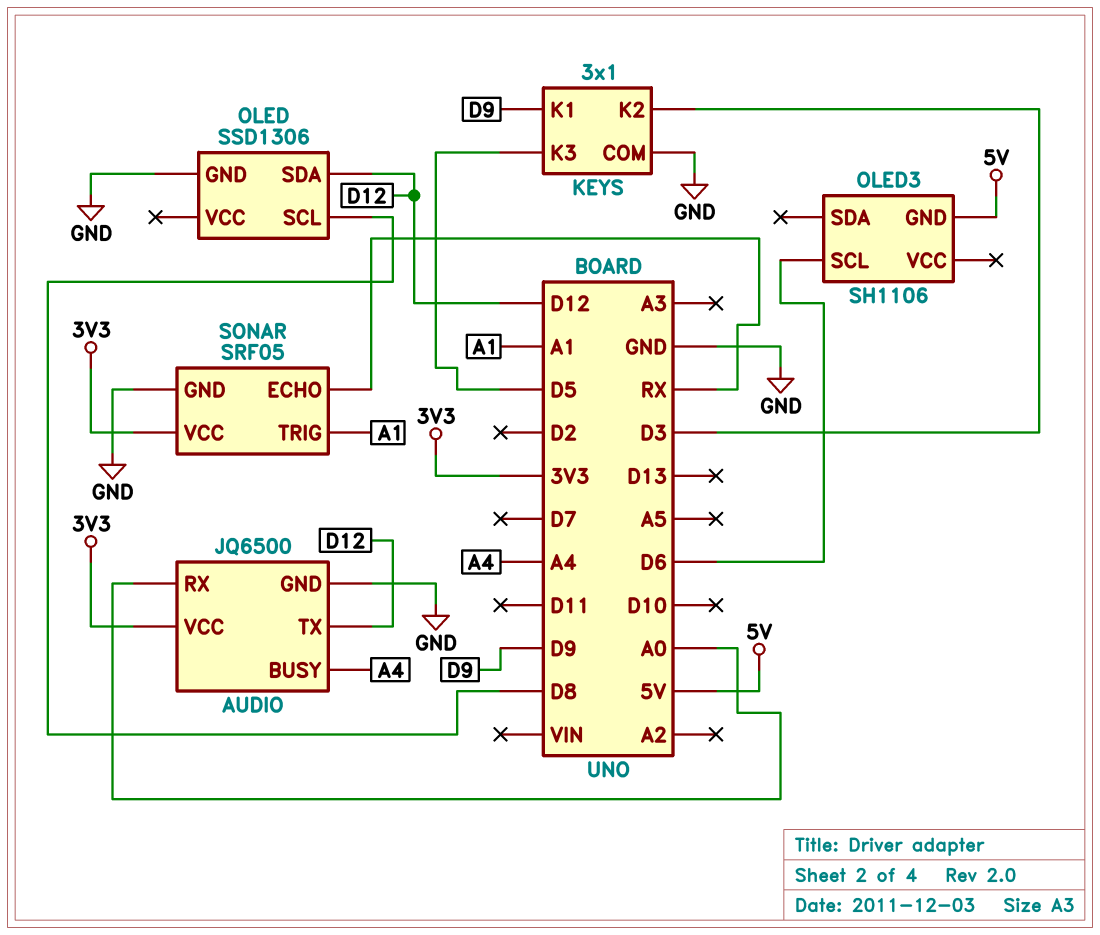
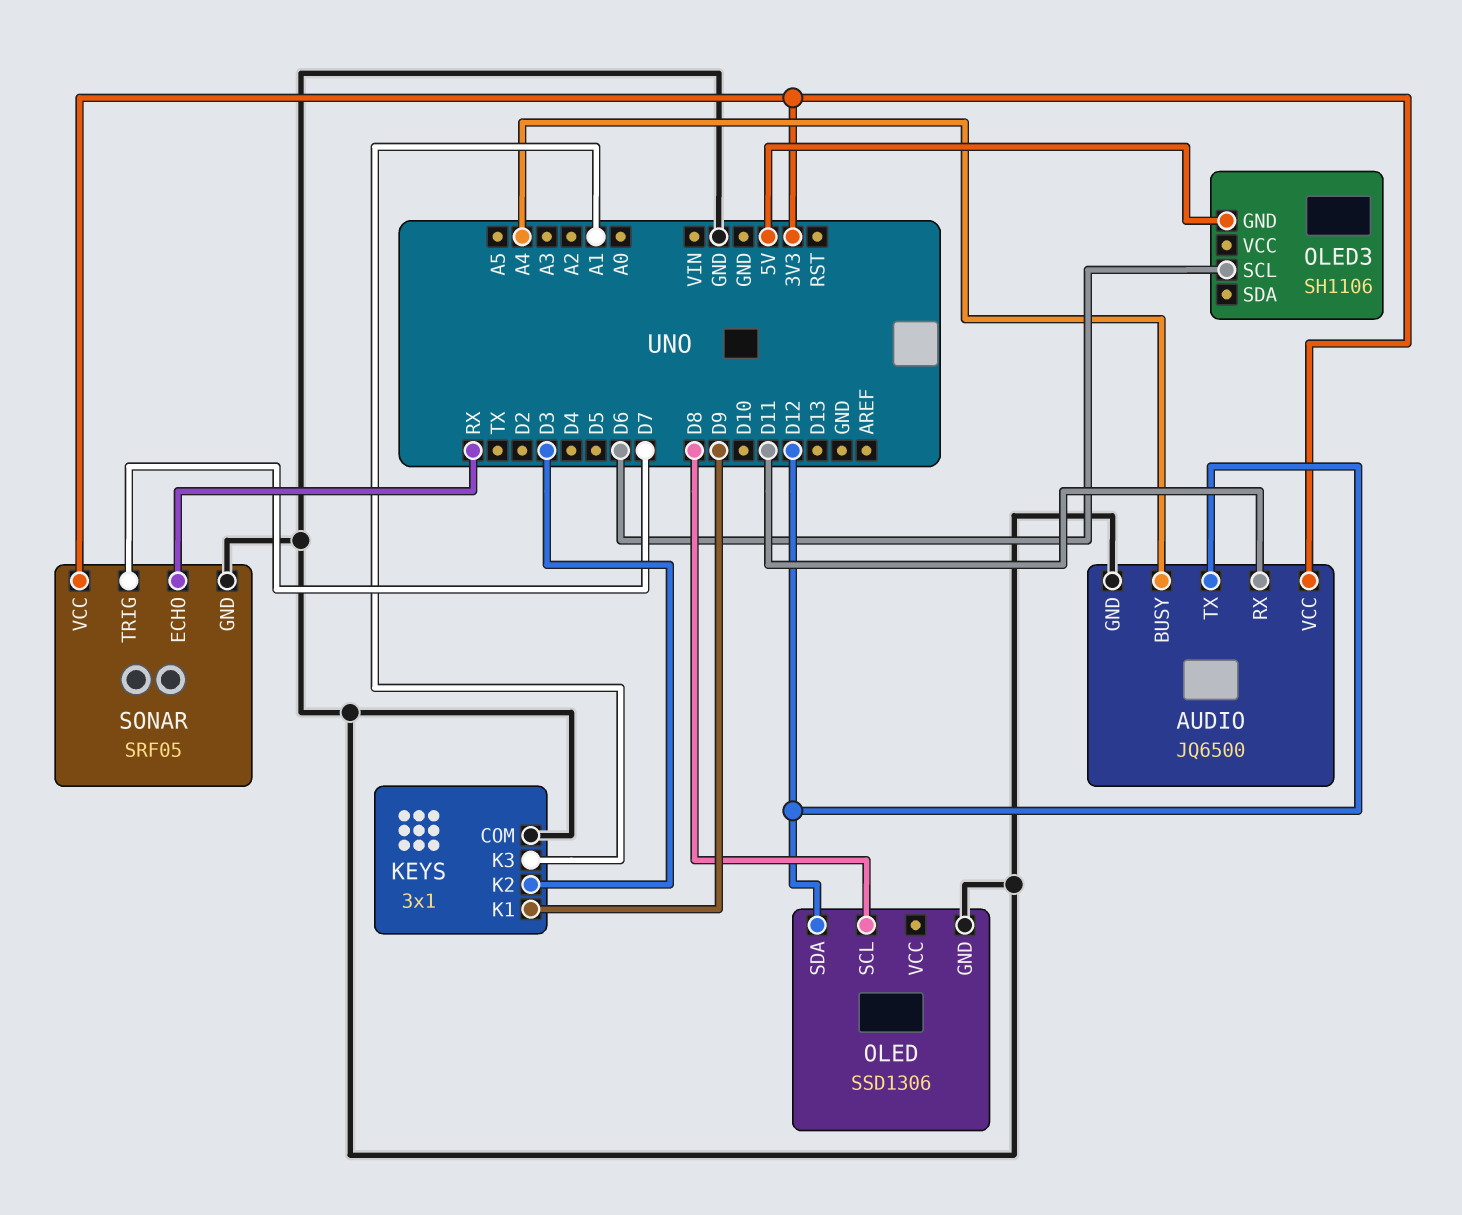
AUDIO pin RX: A0 -> D11
KEYS pin K3: D5 -> A1
SONAR pin TRIG: A1 -> D7

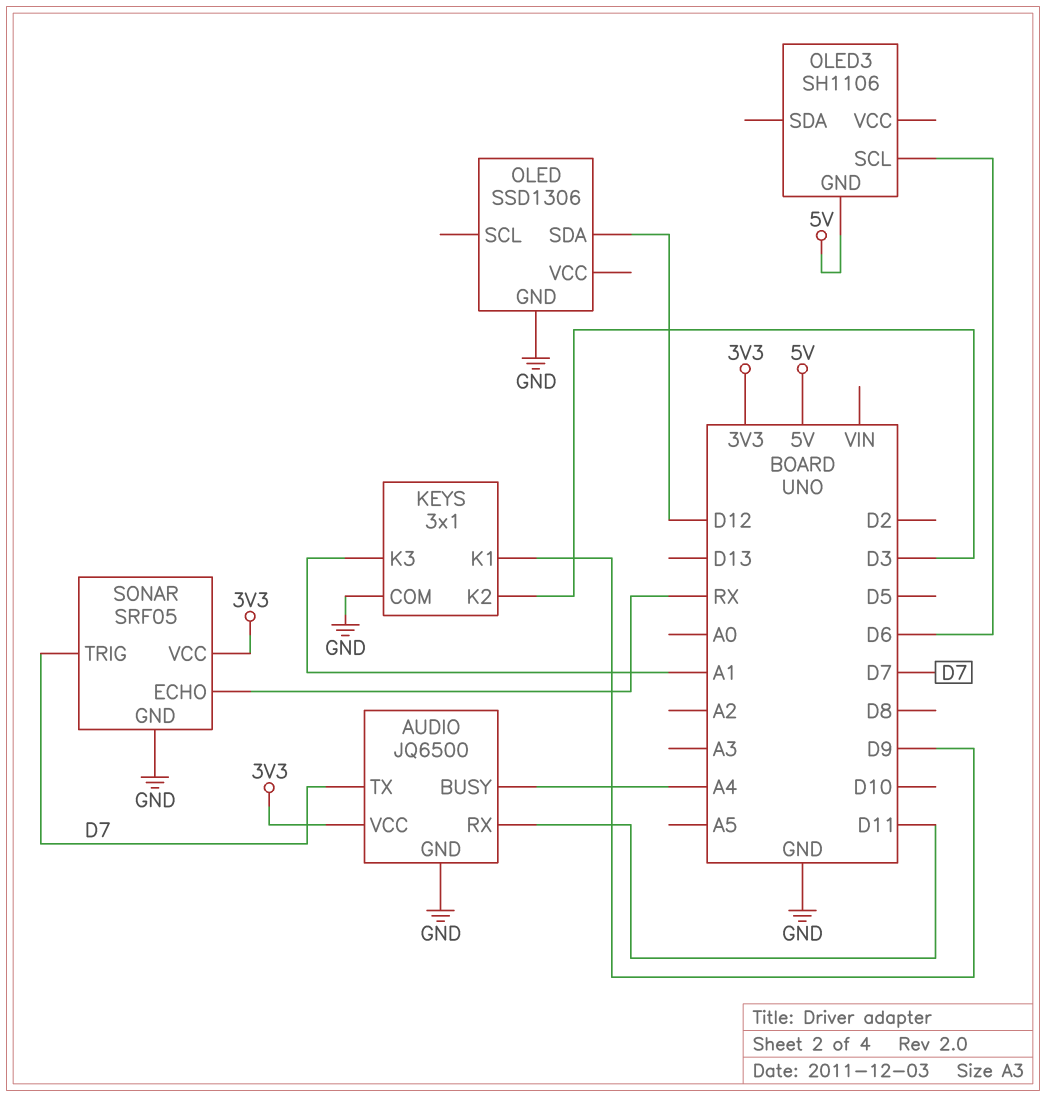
AUDIO pin TX: D12 -> D7
OLED pin SCL: D8 -> none

